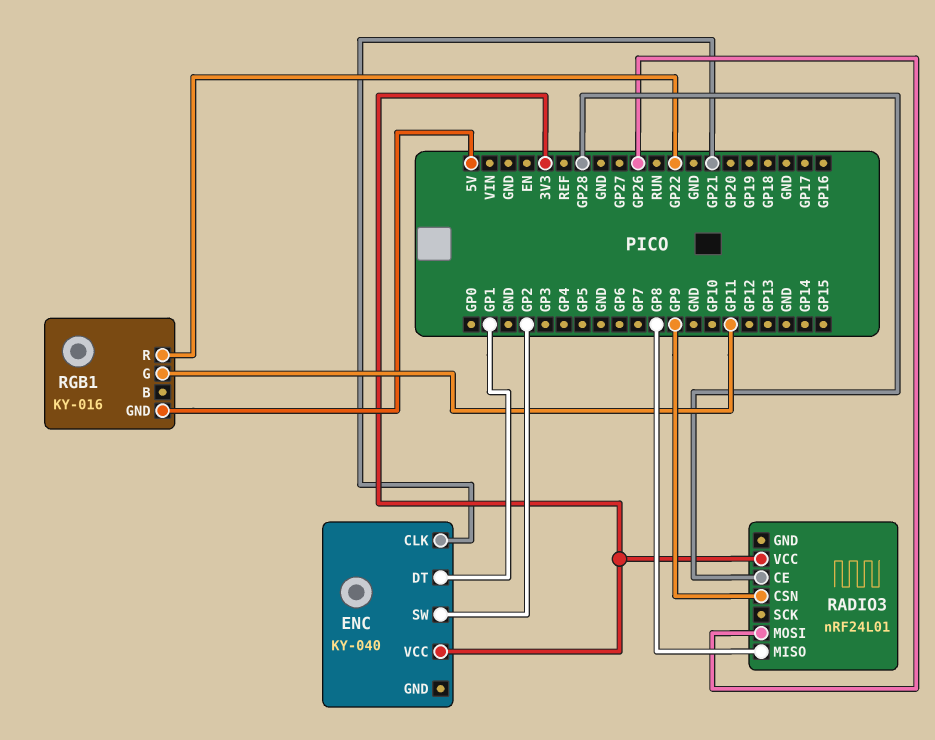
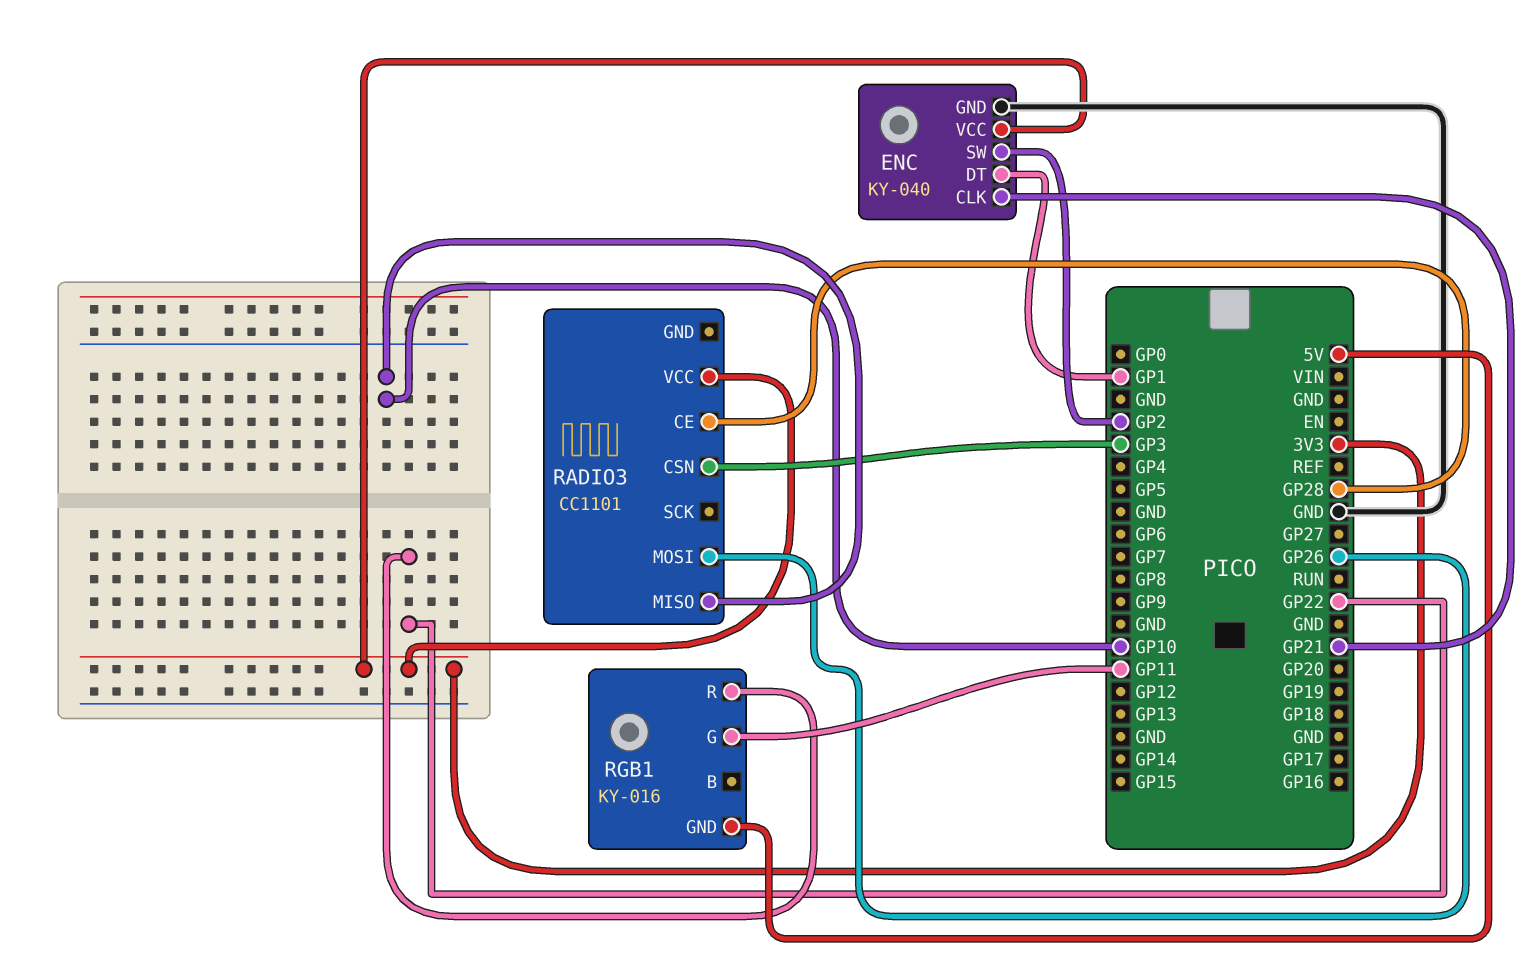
ENC pin GND: none -> GND
RADIO3: nRF24L01 -> CC1101
RADIO3 pin CSN: GP9 -> GP3
RADIO3 pin MISO: GP8 -> GP10

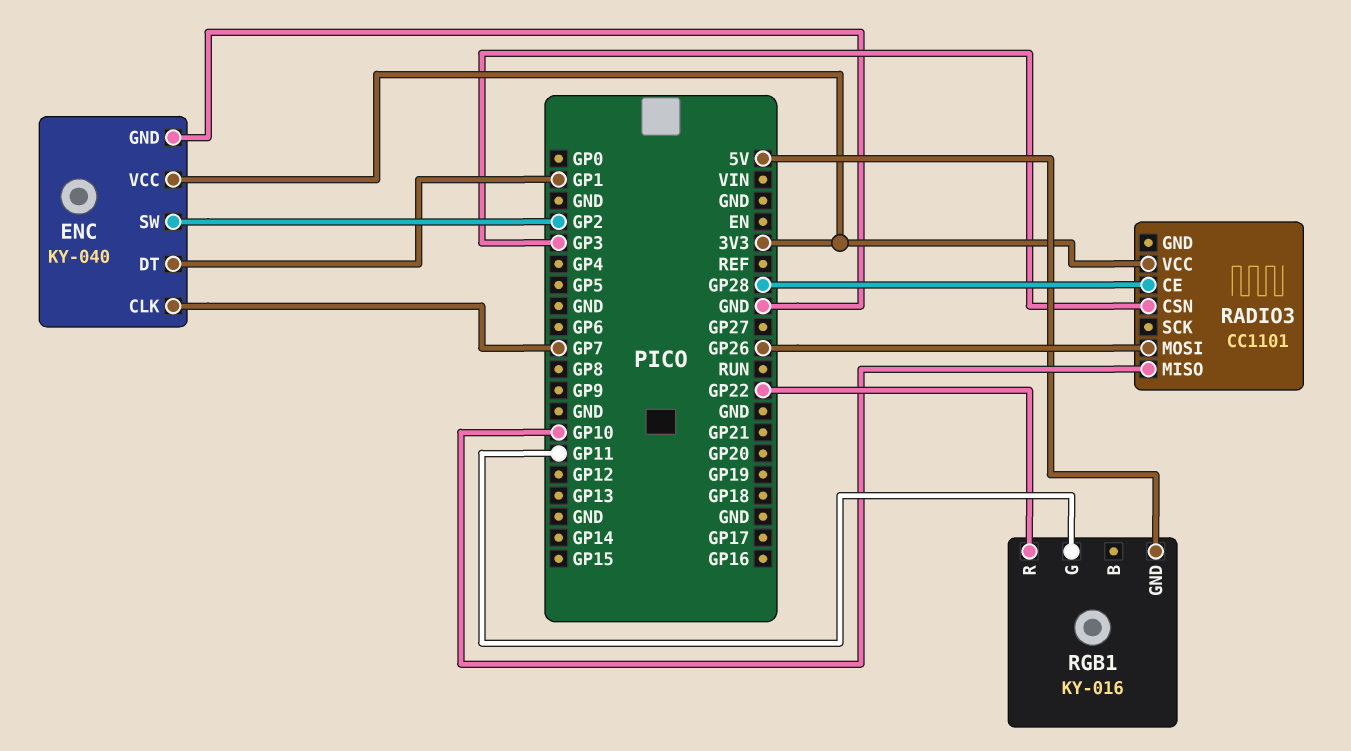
ENC pin CLK: GP21 -> GP7

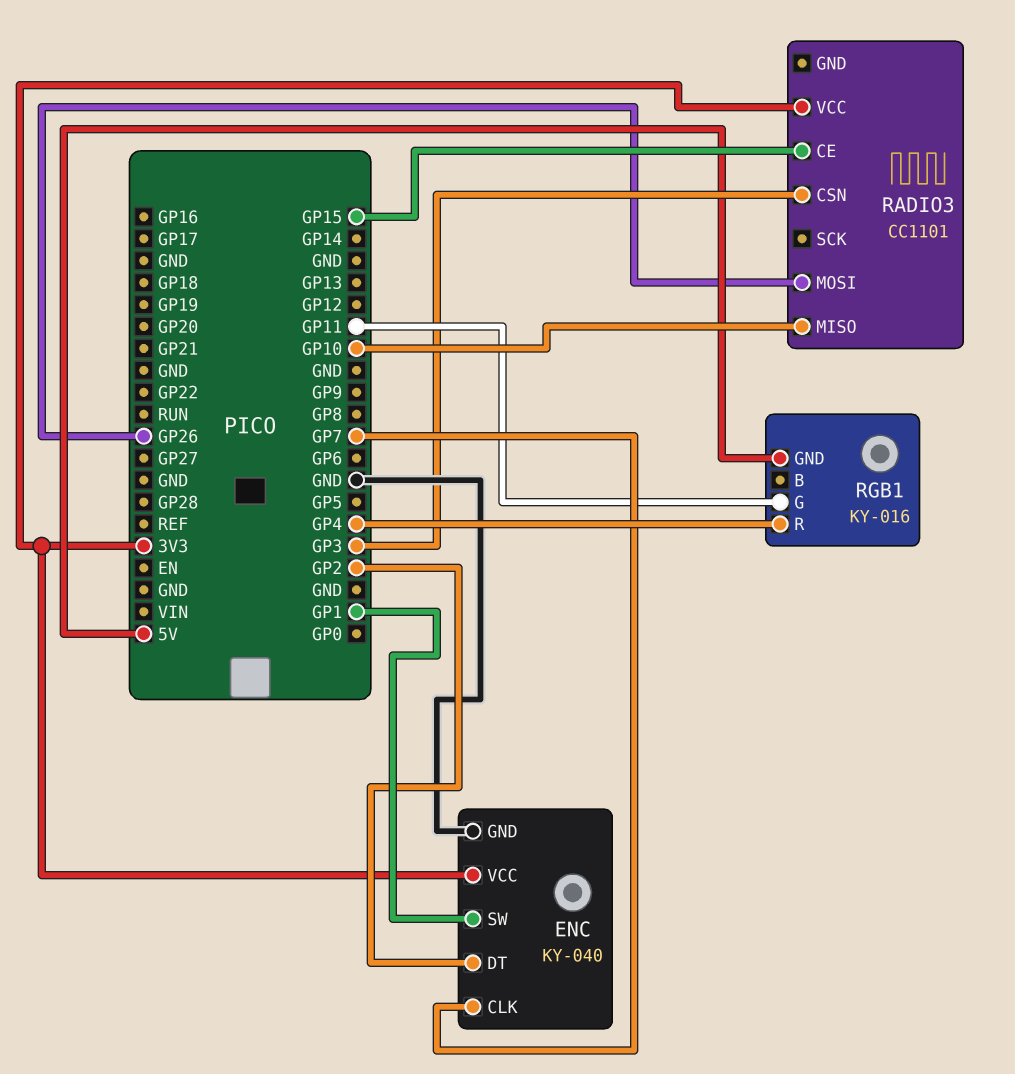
ENC pin DT: GP1 -> GP2
ENC pin SW: GP2 -> GP1
RADIO3 pin CE: GP28 -> GP15
RGB1 pin R: GP22 -> GP4

